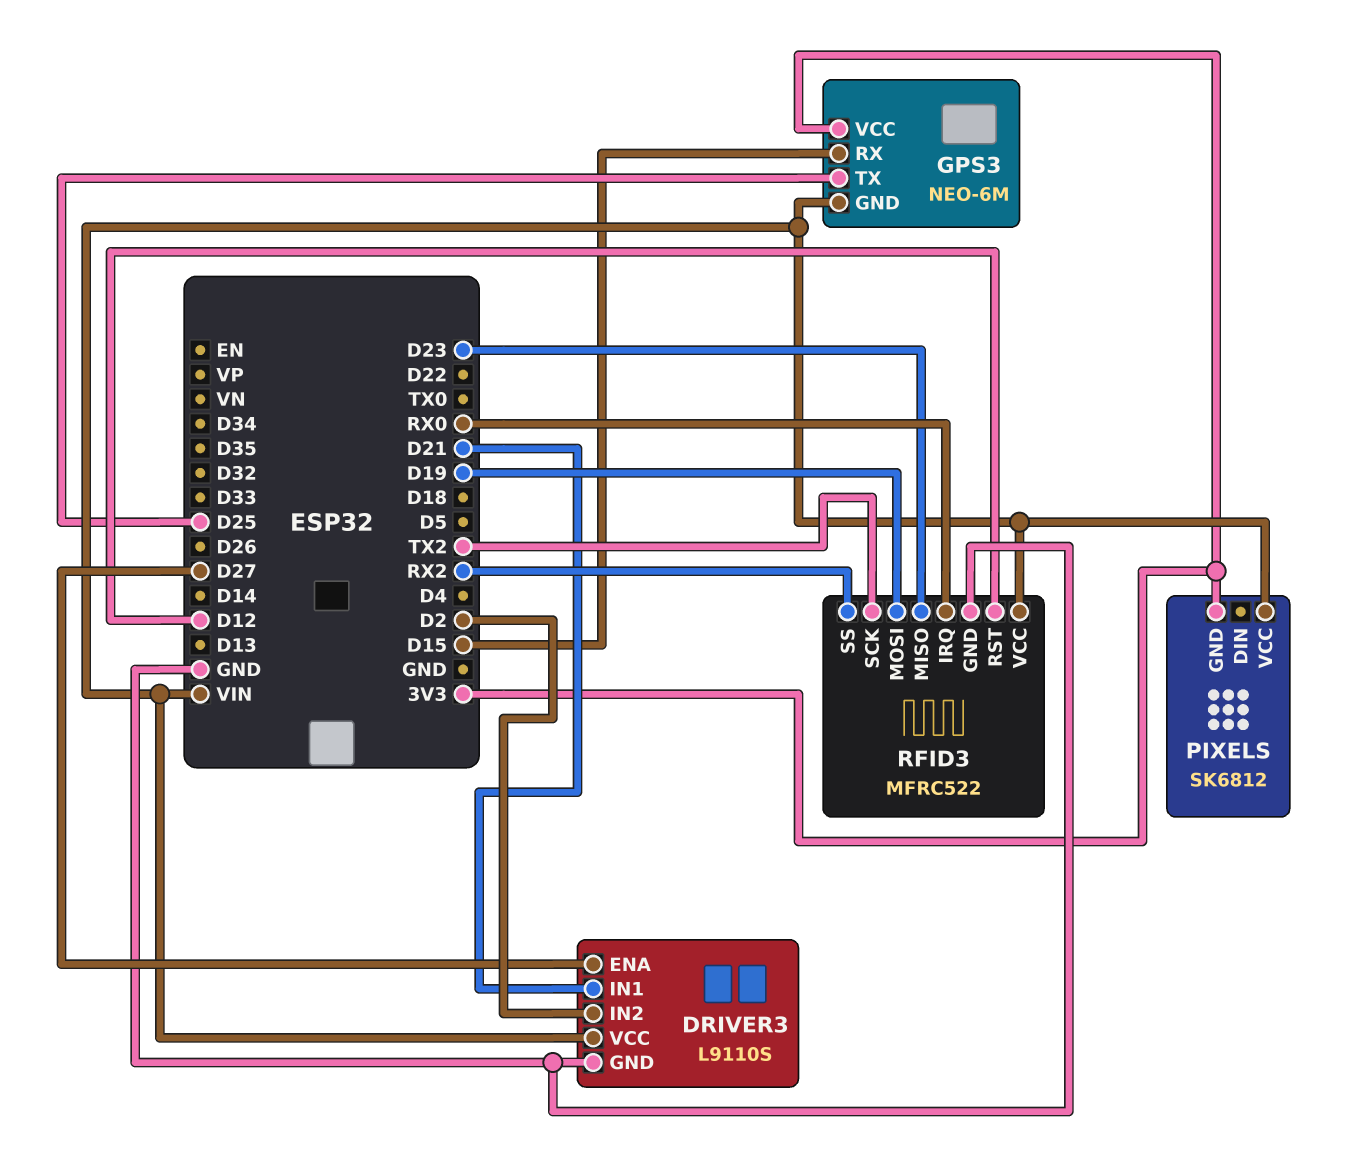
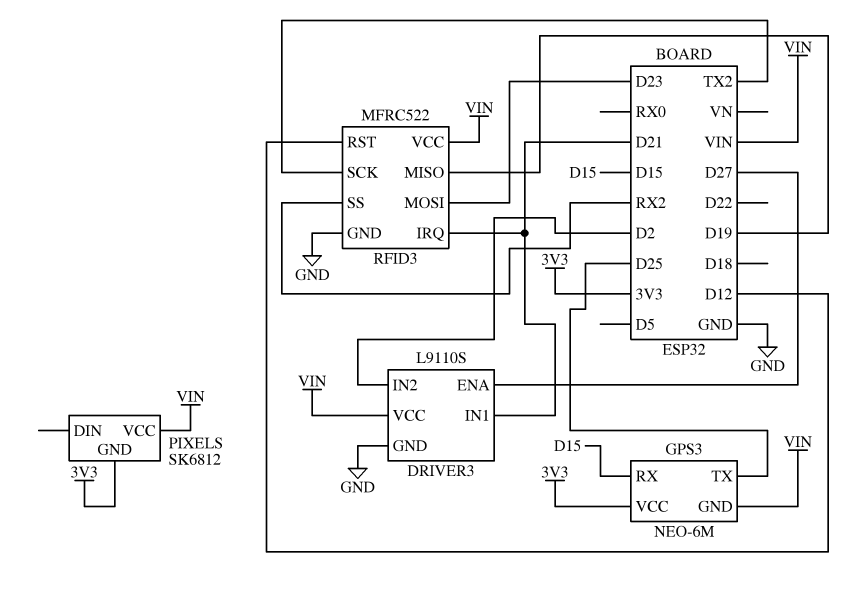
RFID3 pin IRQ: RX0 -> D21
RFID3 pin MISO: D23 -> D19
RFID3 pin MOSI: D19 -> D23

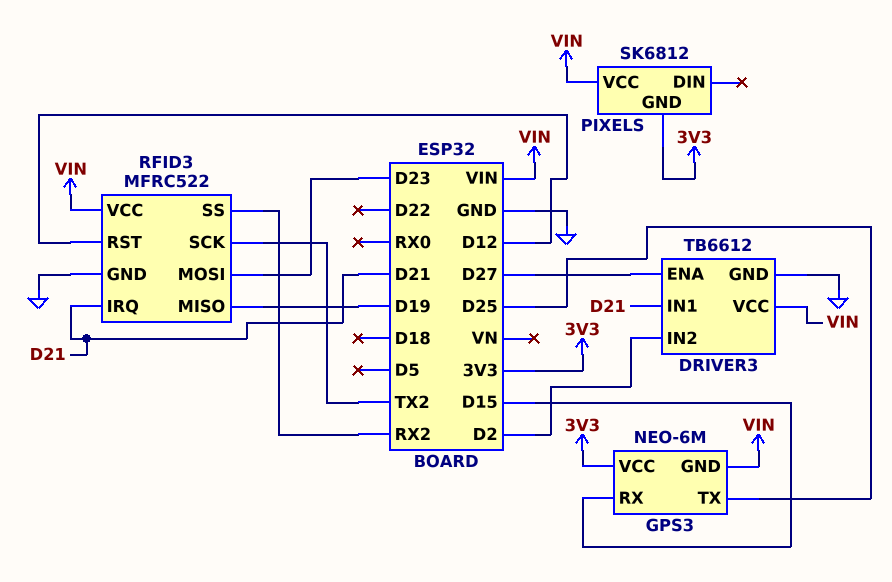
DRIVER3: L9110S -> TB6612

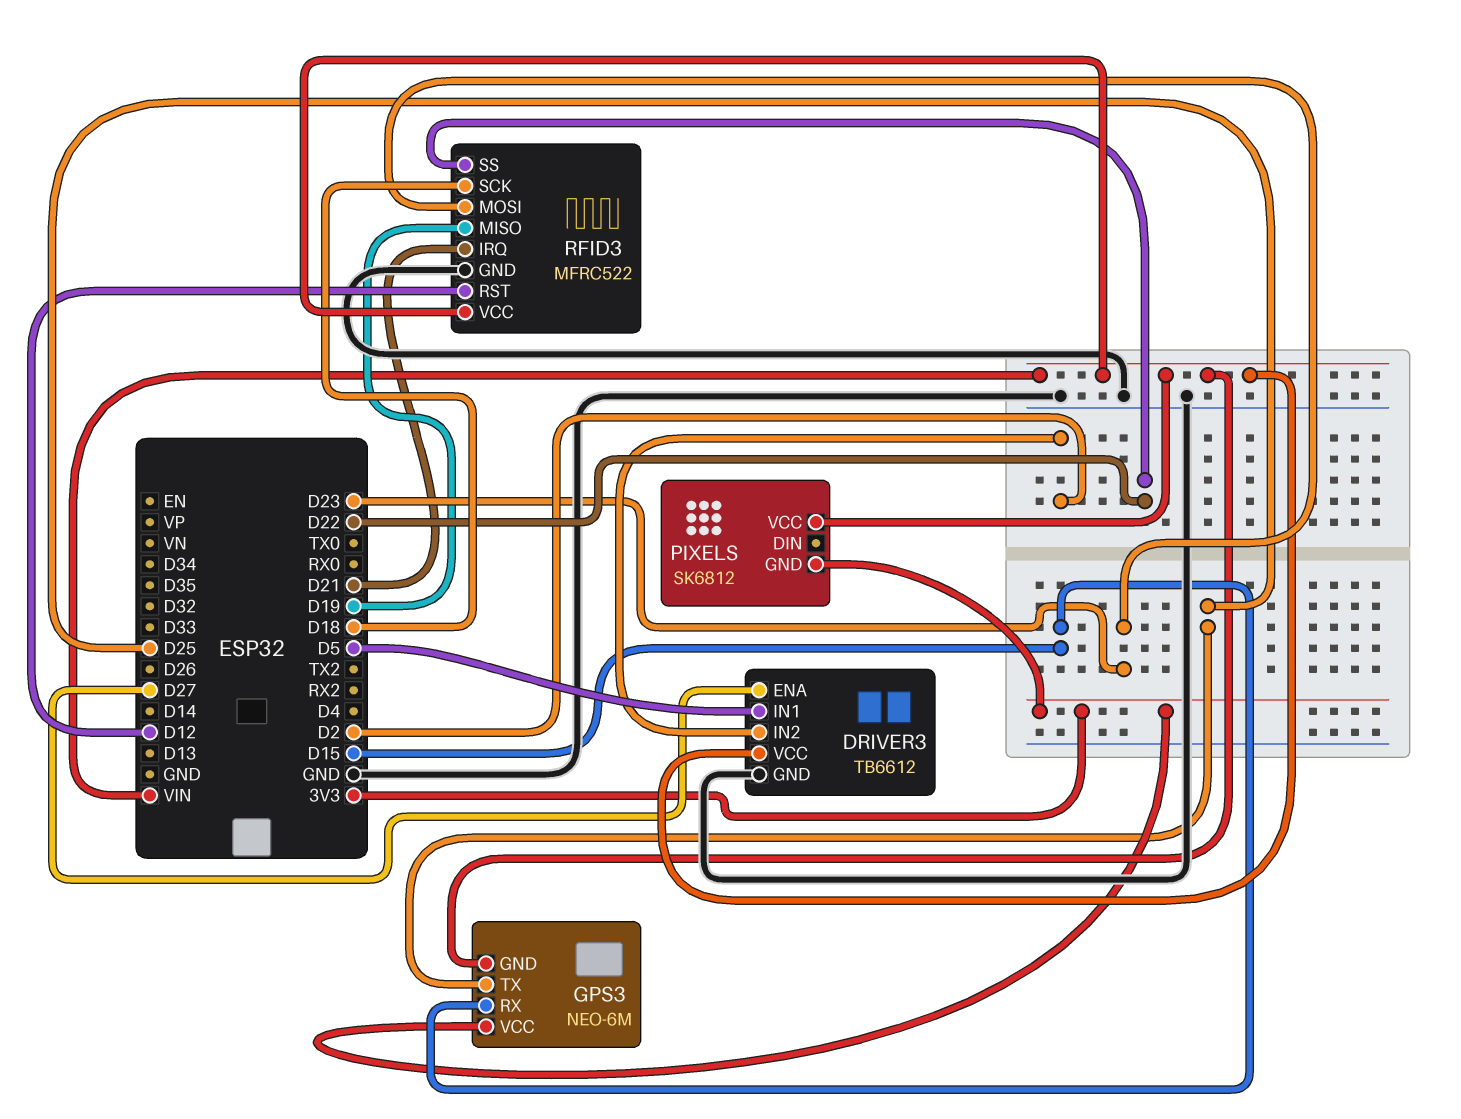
DRIVER3 pin IN1: D21 -> D5
RFID3 pin SCK: TX2 -> D18
RFID3 pin SS: RX2 -> D22

